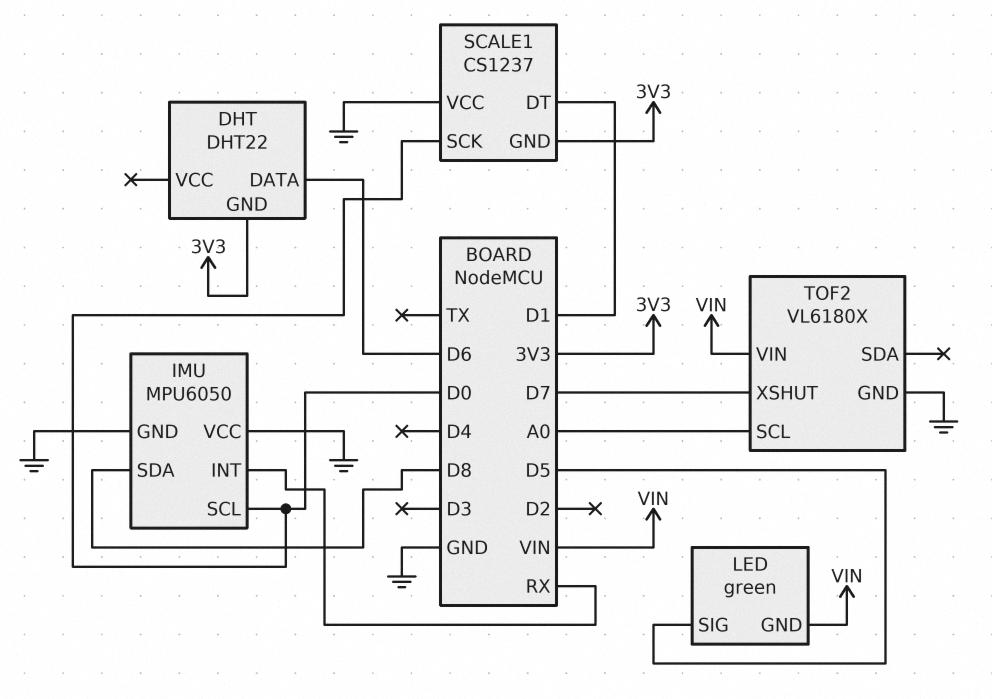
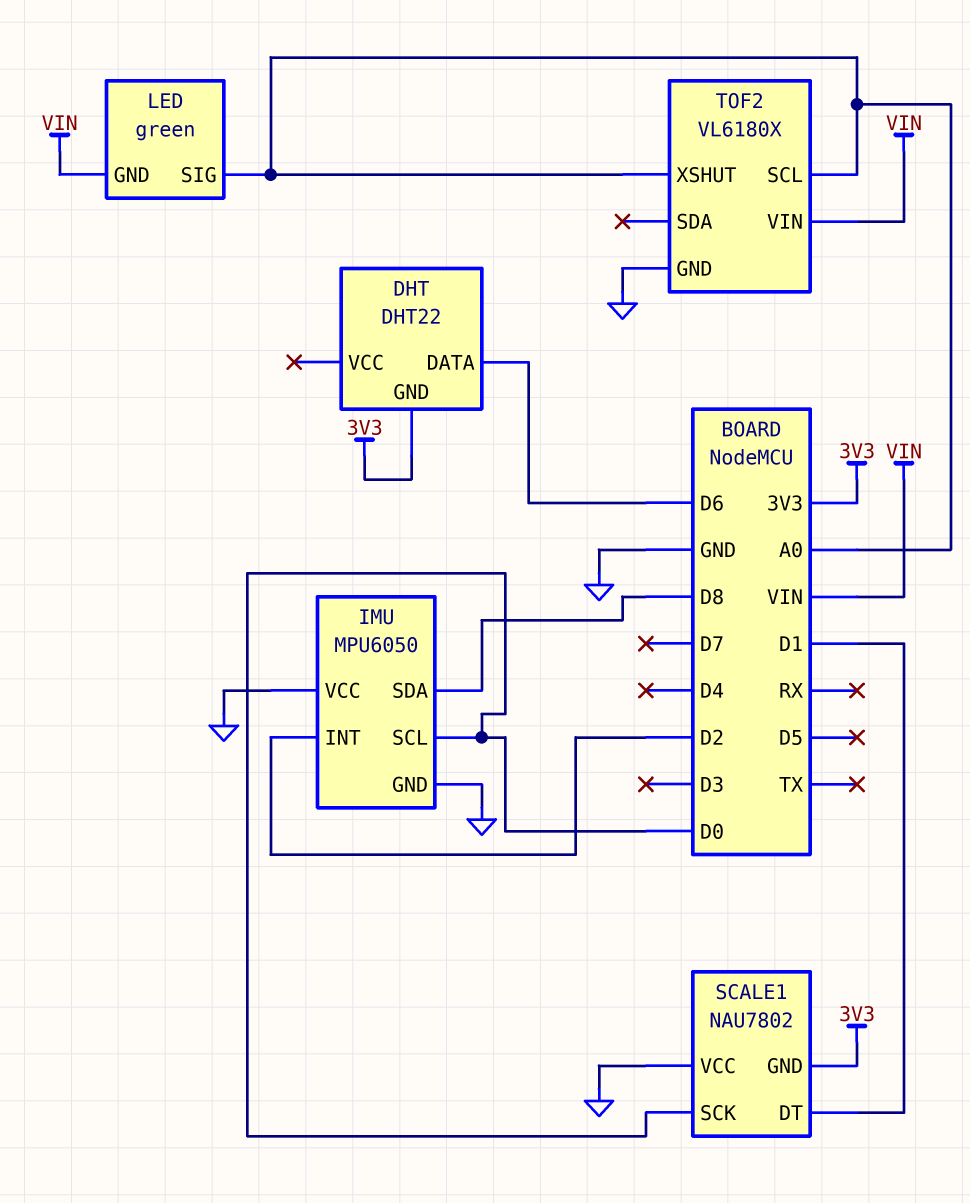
IMU pin INT: RX -> D2
LED pin SIG: D5 -> A0
SCALE1: CS1237 -> NAU7802
TOF2 pin XSHUT: D7 -> A0

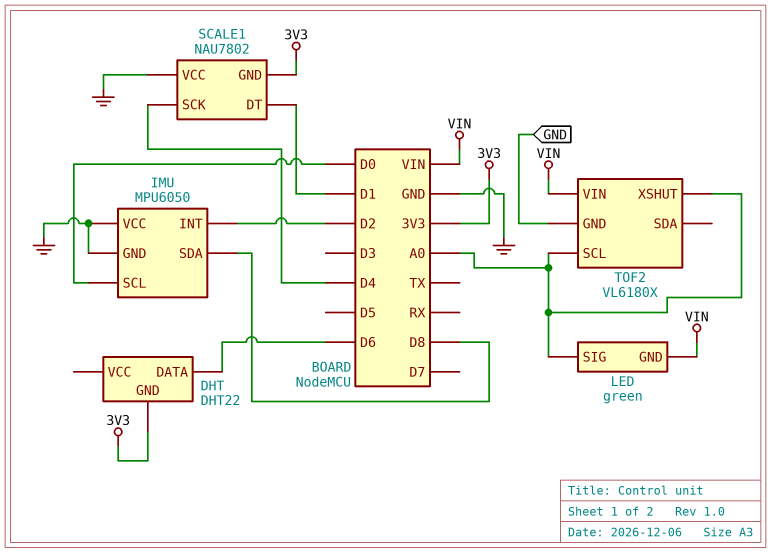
SCALE1 pin SCK: D0 -> D4

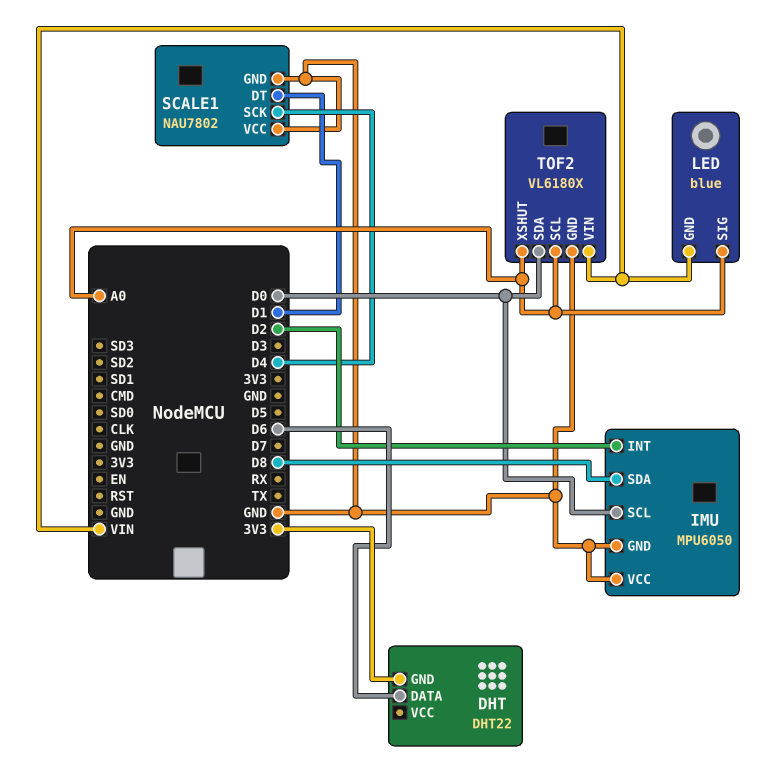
LED: green -> blue
SCALE1 pin GND: 3V3 -> GND
TOF2 pin SDA: none -> D0

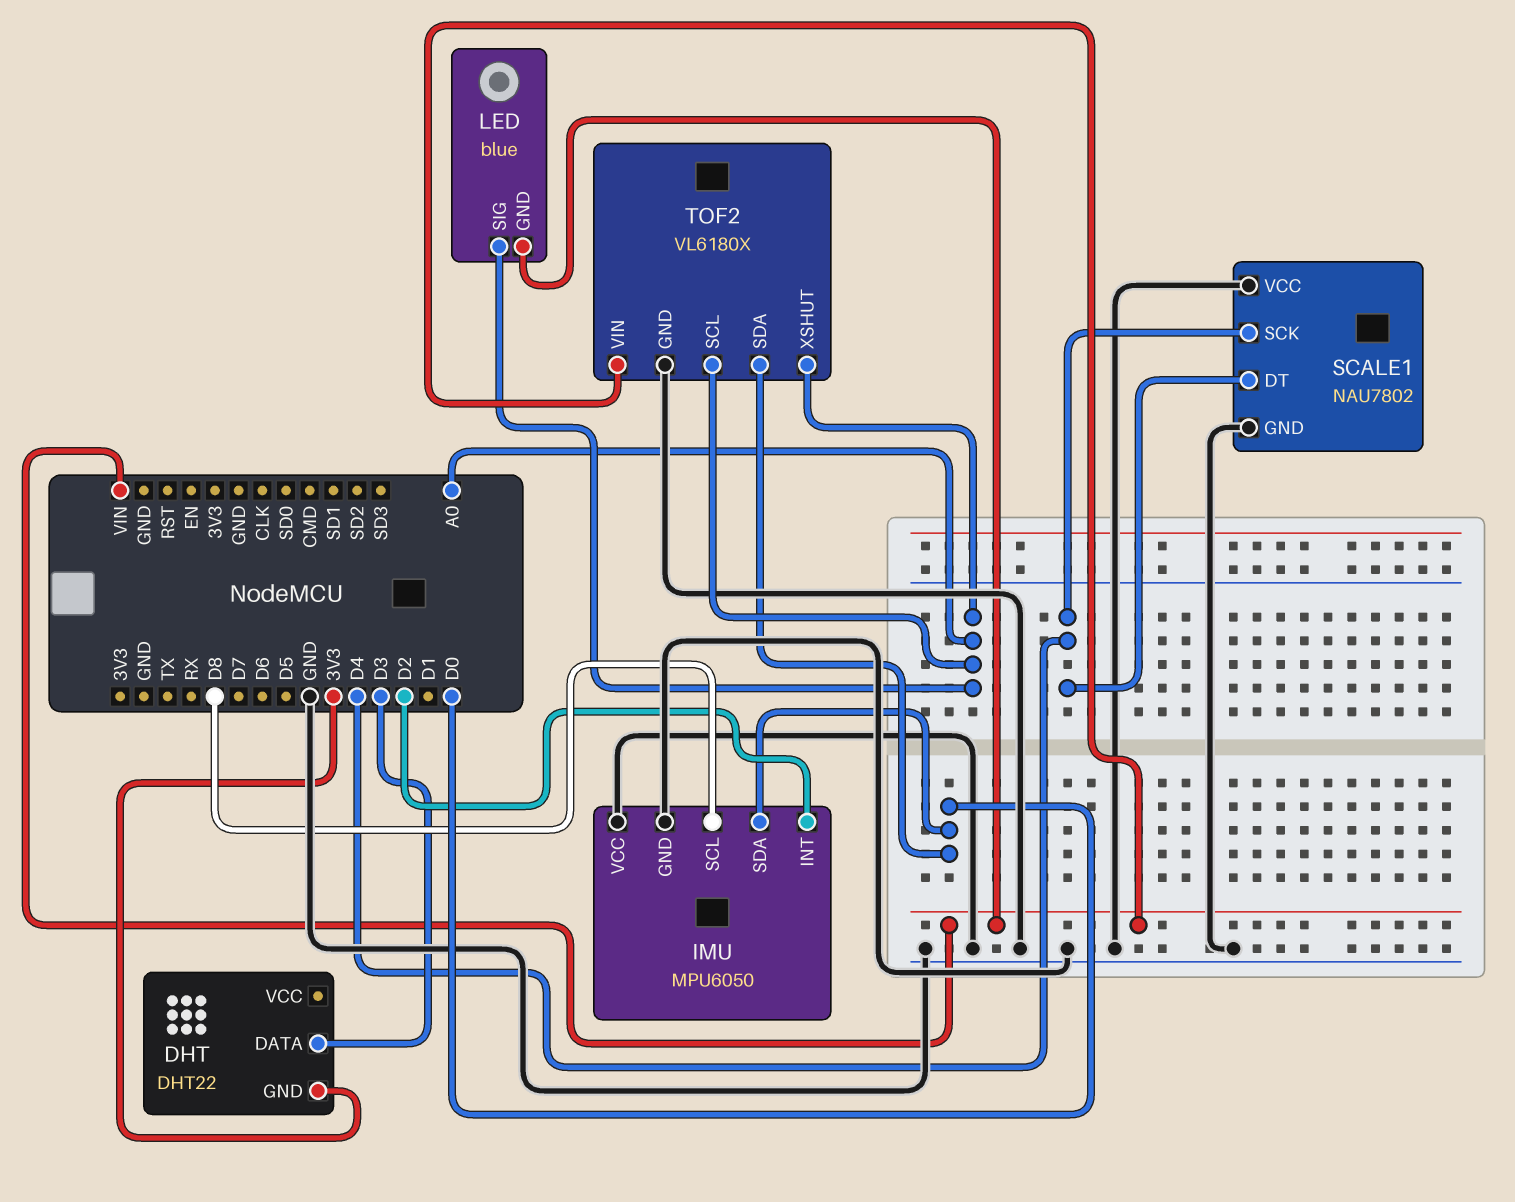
DHT pin DATA: D6 -> D3
IMU pin SCL: D0 -> D8
IMU pin SDA: D8 -> D0
SCALE1 pin DT: D1 -> D4

